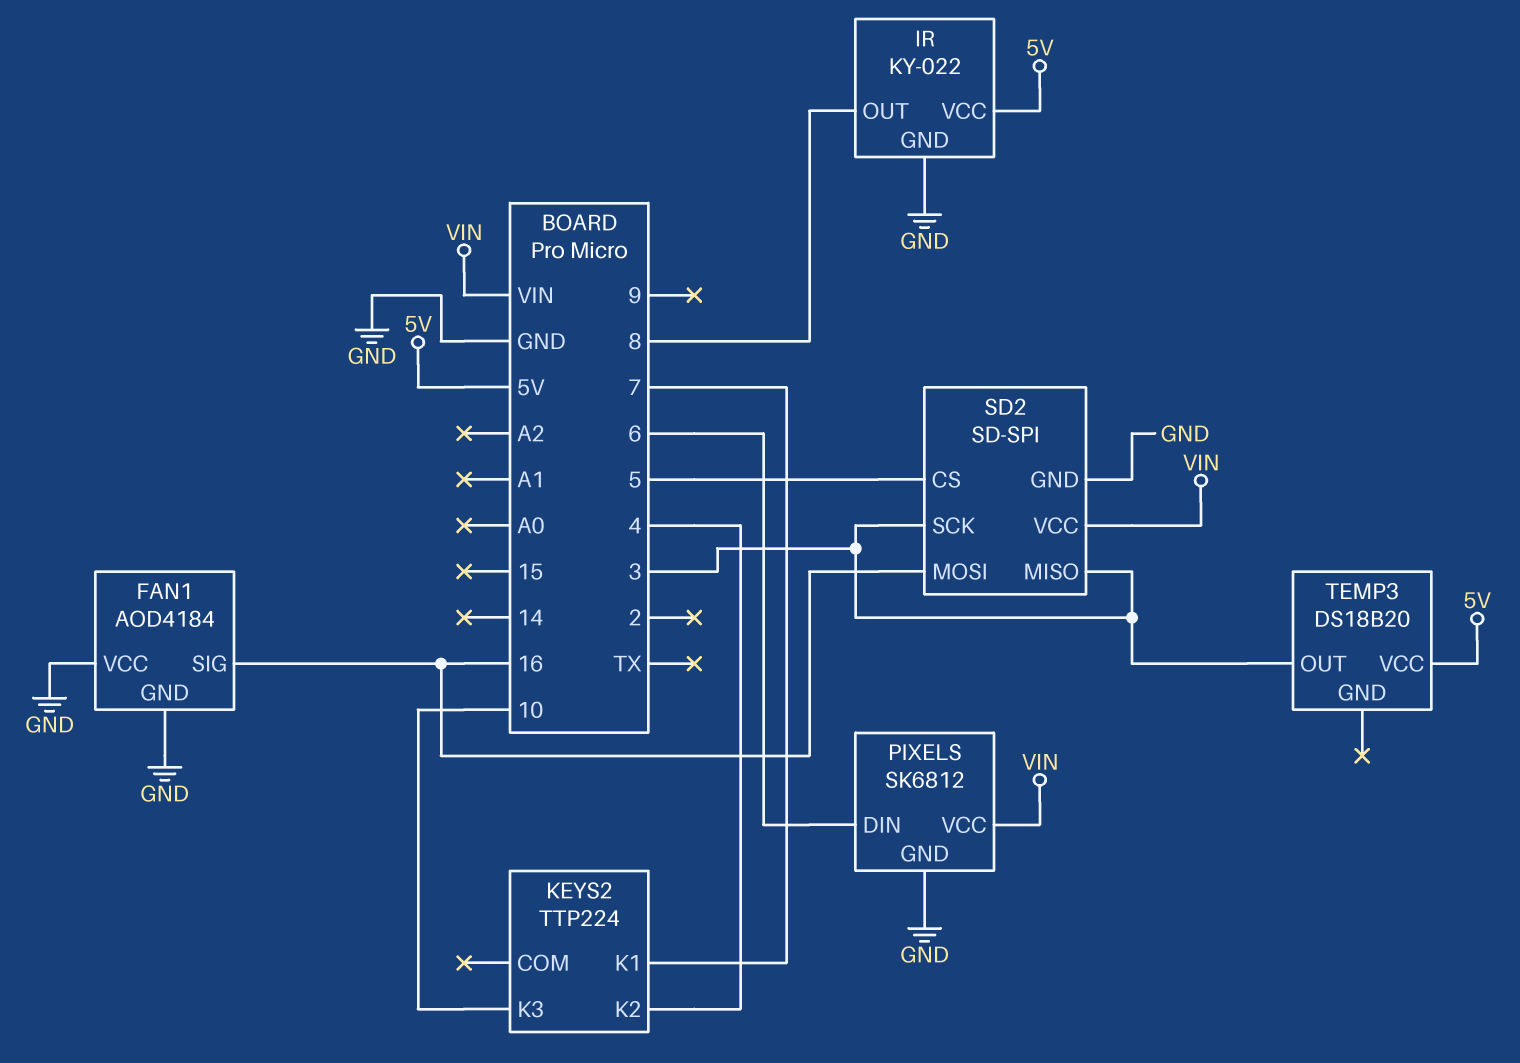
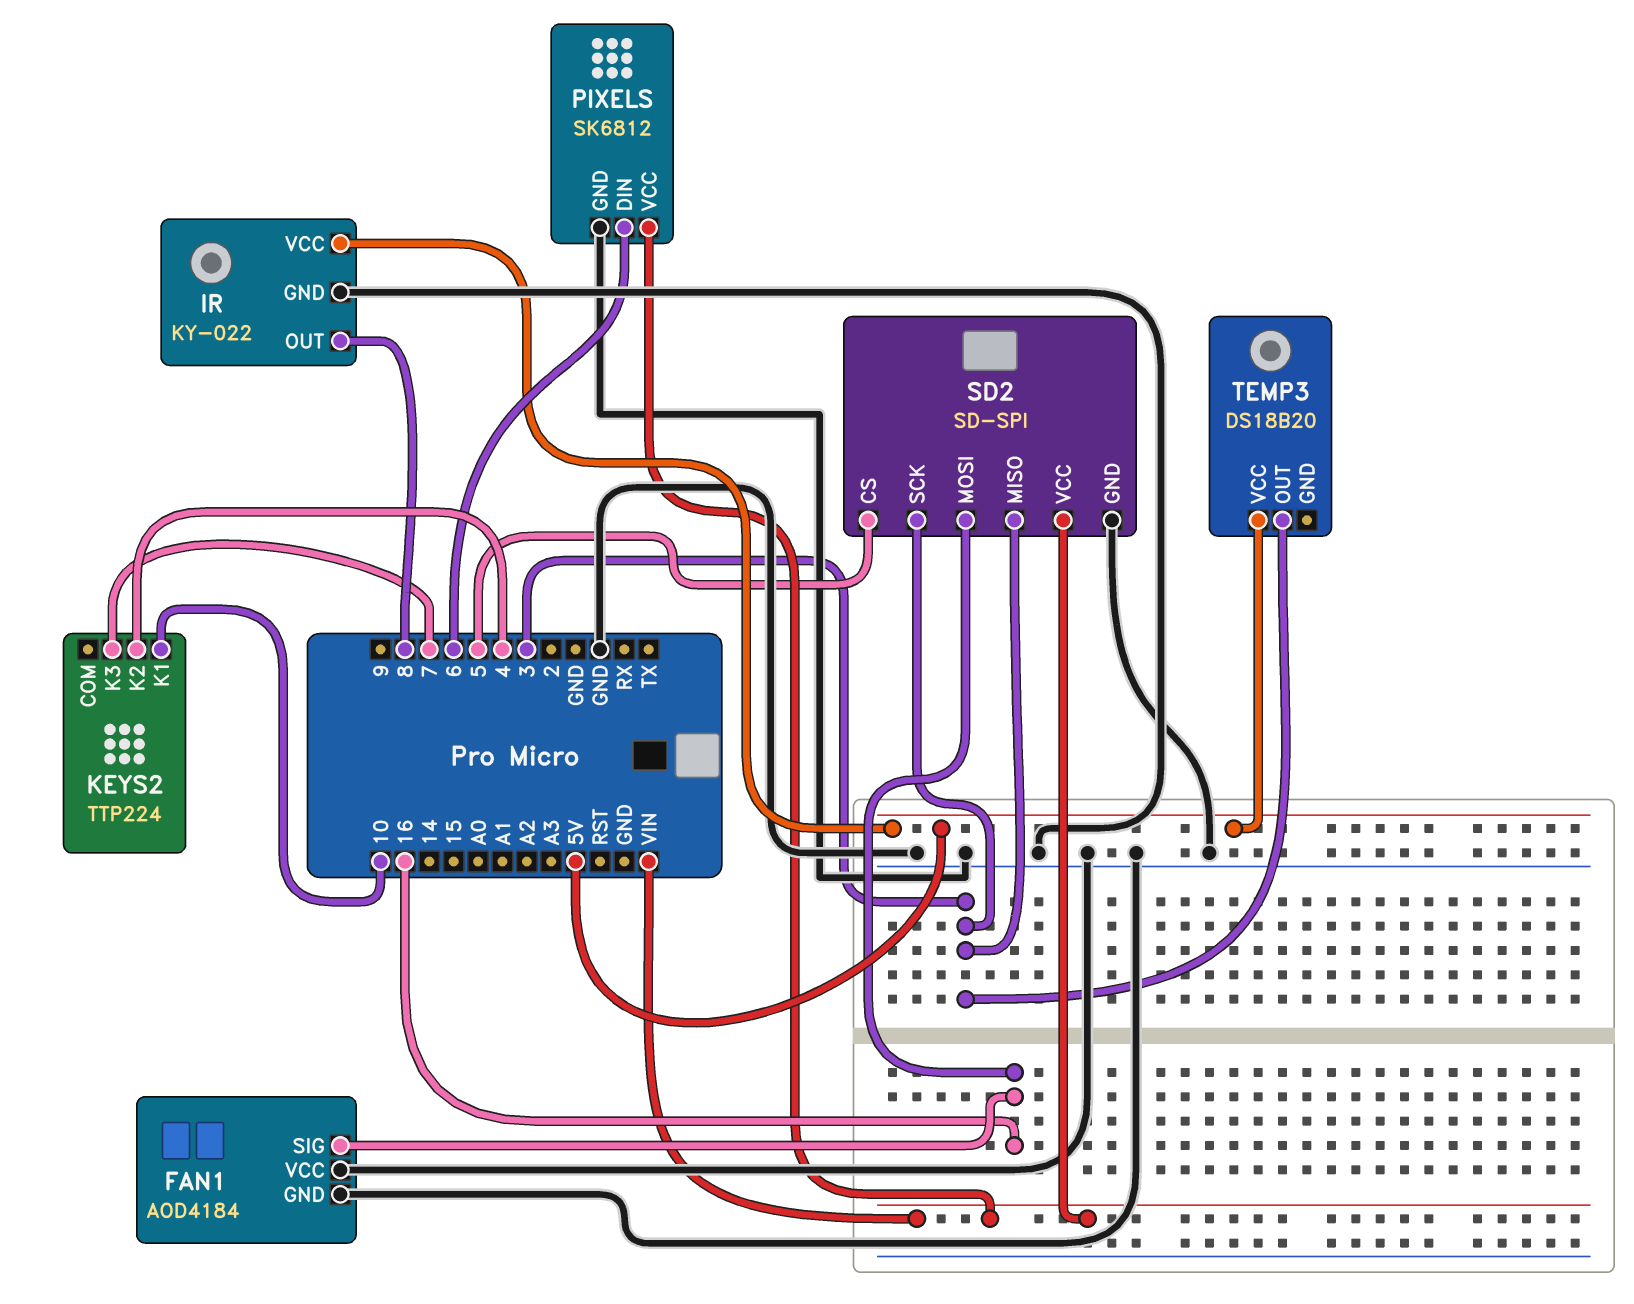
KEYS2 pin K1: 7 -> 10
KEYS2 pin K3: 10 -> 7

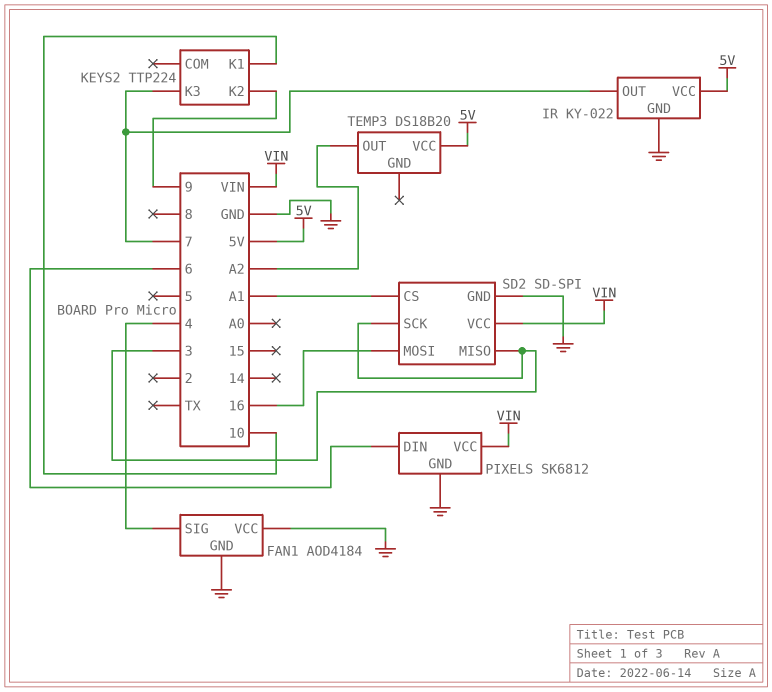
FAN1 pin SIG: 16 -> 4
IR pin OUT: 8 -> 7
KEYS2 pin K2: 4 -> 9
SD2 pin CS: 5 -> A1
TEMP3 pin OUT: 3 -> A2

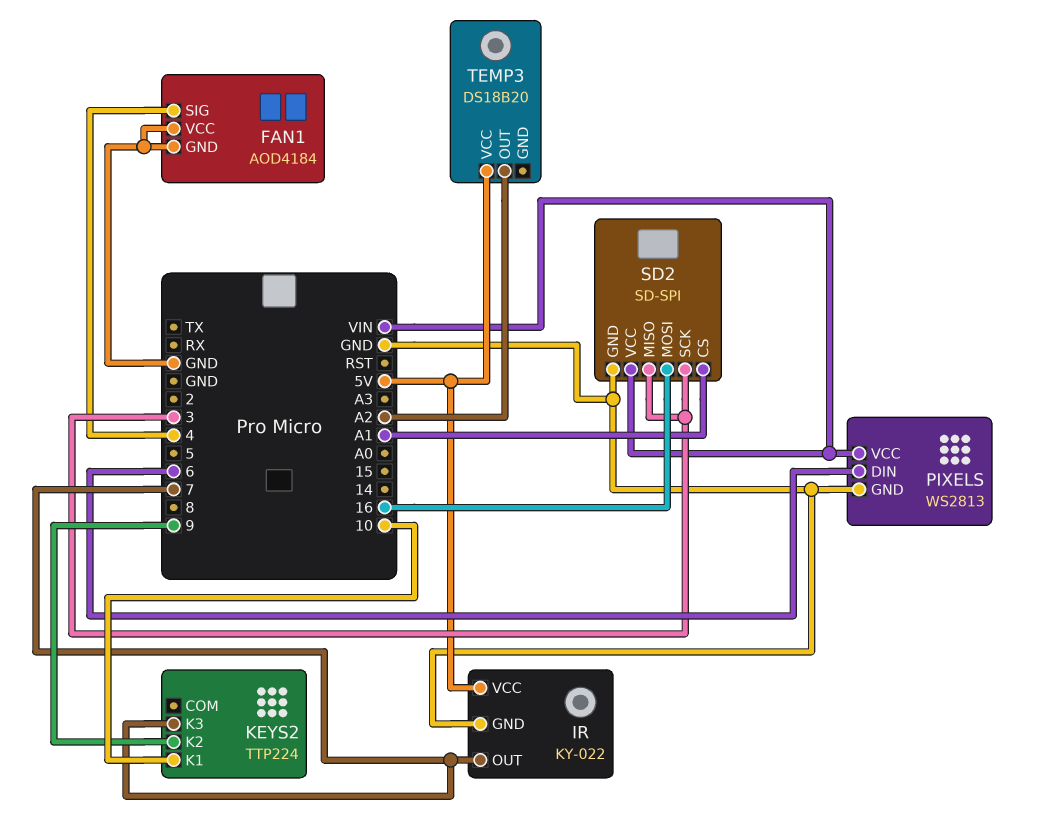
PIXELS: SK6812 -> WS2813

